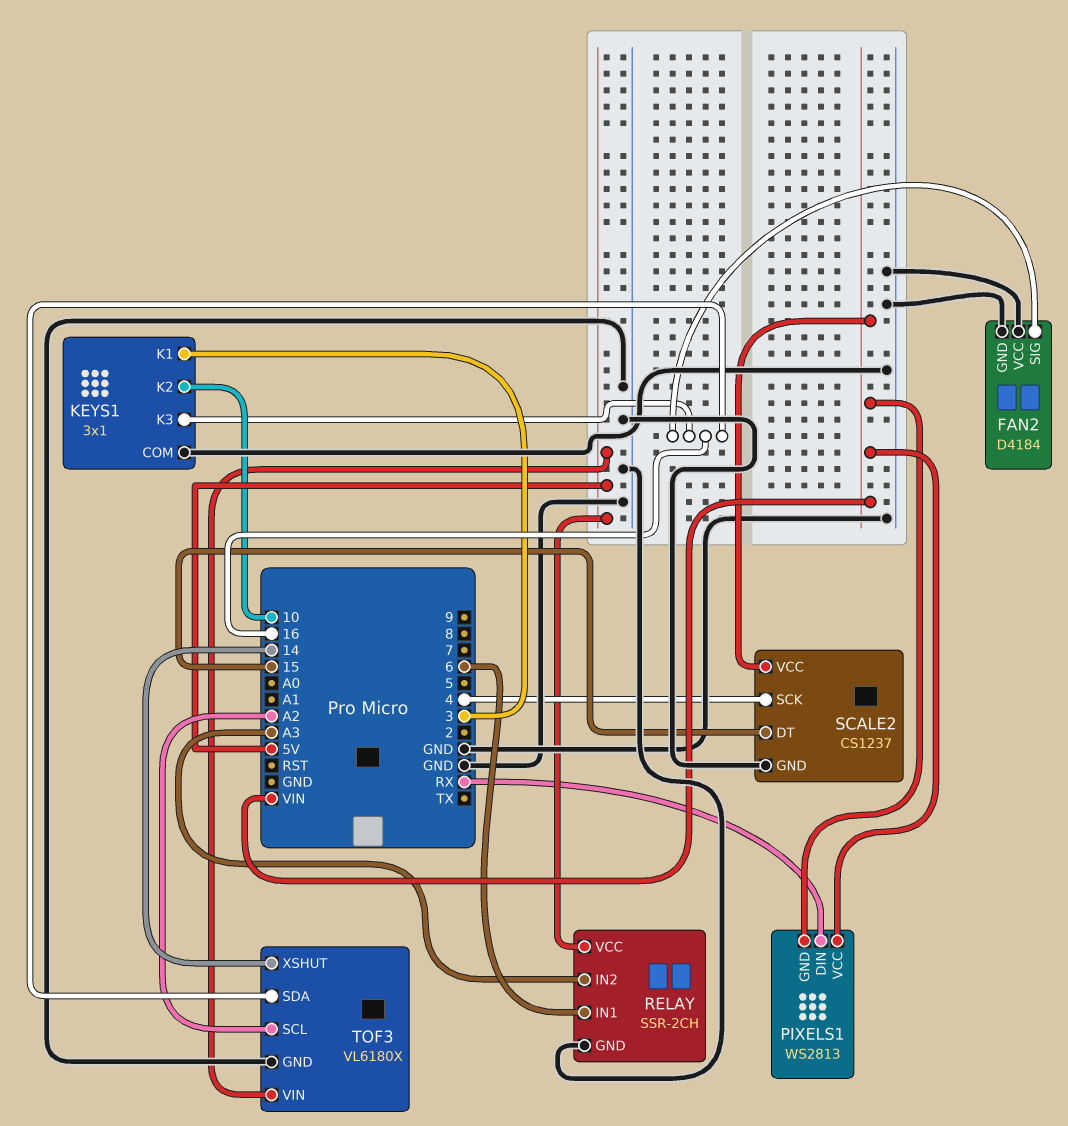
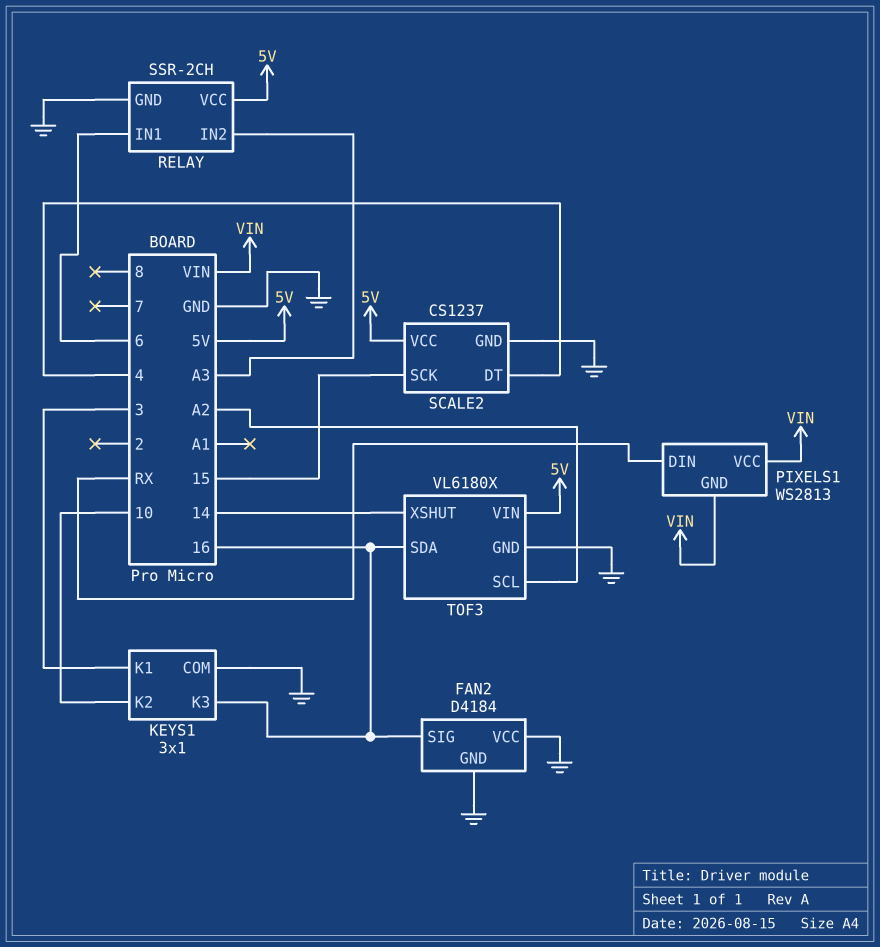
SCALE2 pin DT: 15 -> 4
SCALE2 pin SCK: 4 -> 15
SCALE2 pin VCC: VIN -> 5V

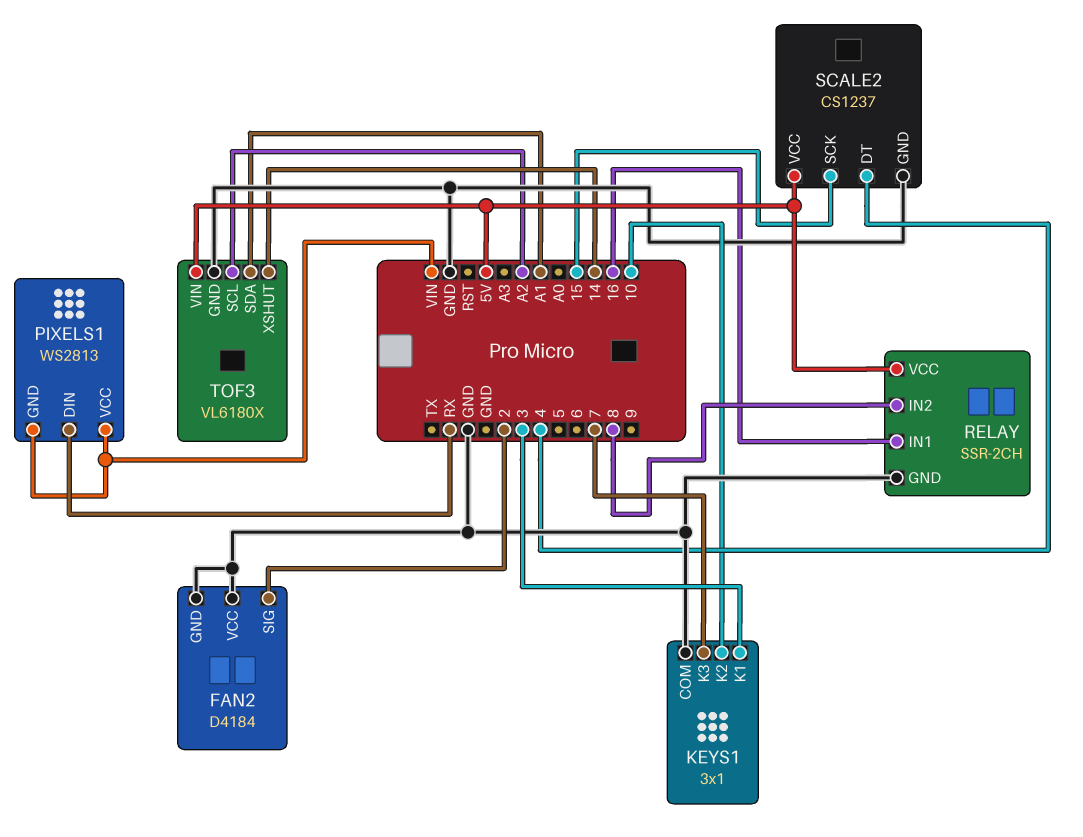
FAN2 pin SIG: 16 -> 2
KEYS1 pin K3: 16 -> 7
RELAY pin IN1: 6 -> 16
RELAY pin IN2: A3 -> 8
TOF3 pin SDA: 16 -> A1

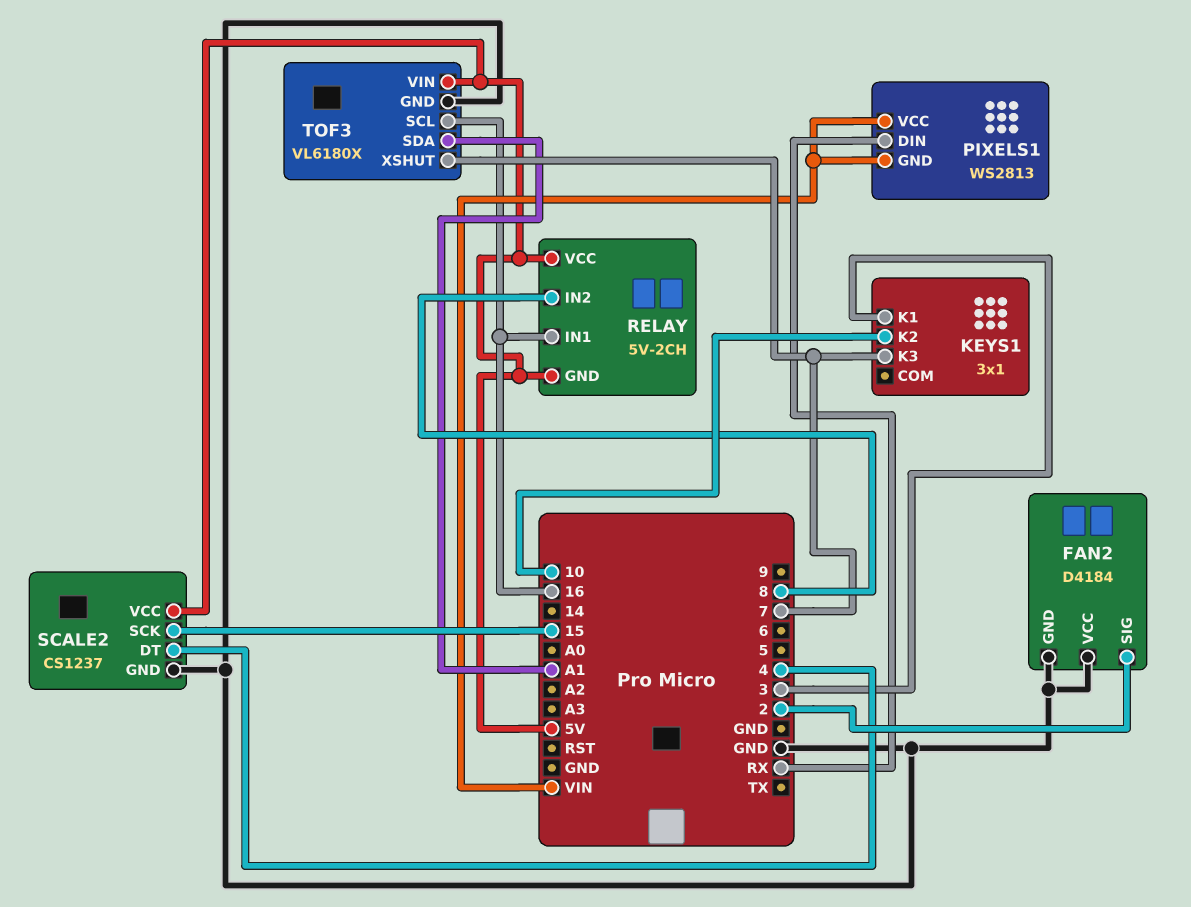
KEYS1 pin COM: GND -> none
RELAY: SSR-2CH -> 5V-2CH
RELAY pin GND: GND -> 5V
TOF3 pin SCL: A2 -> 16
TOF3 pin XSHUT: 14 -> 7

